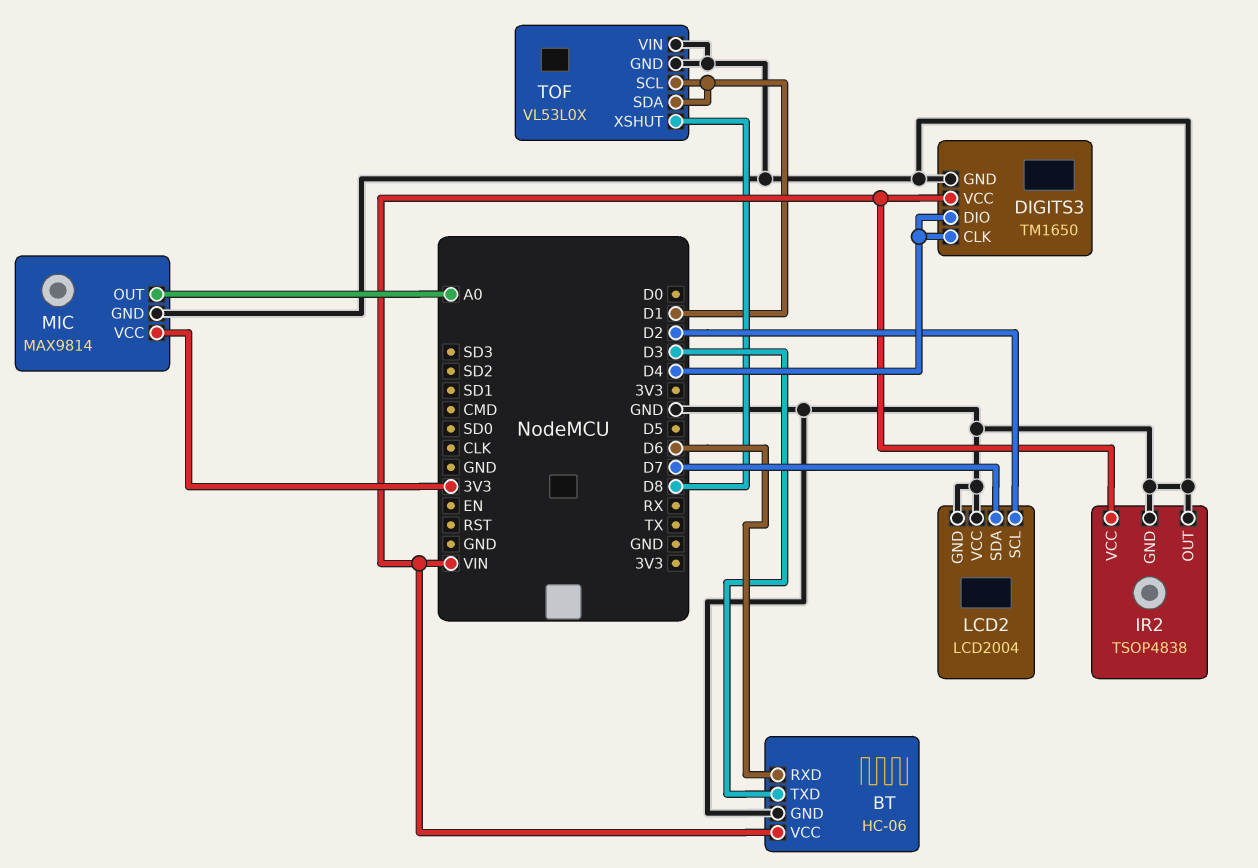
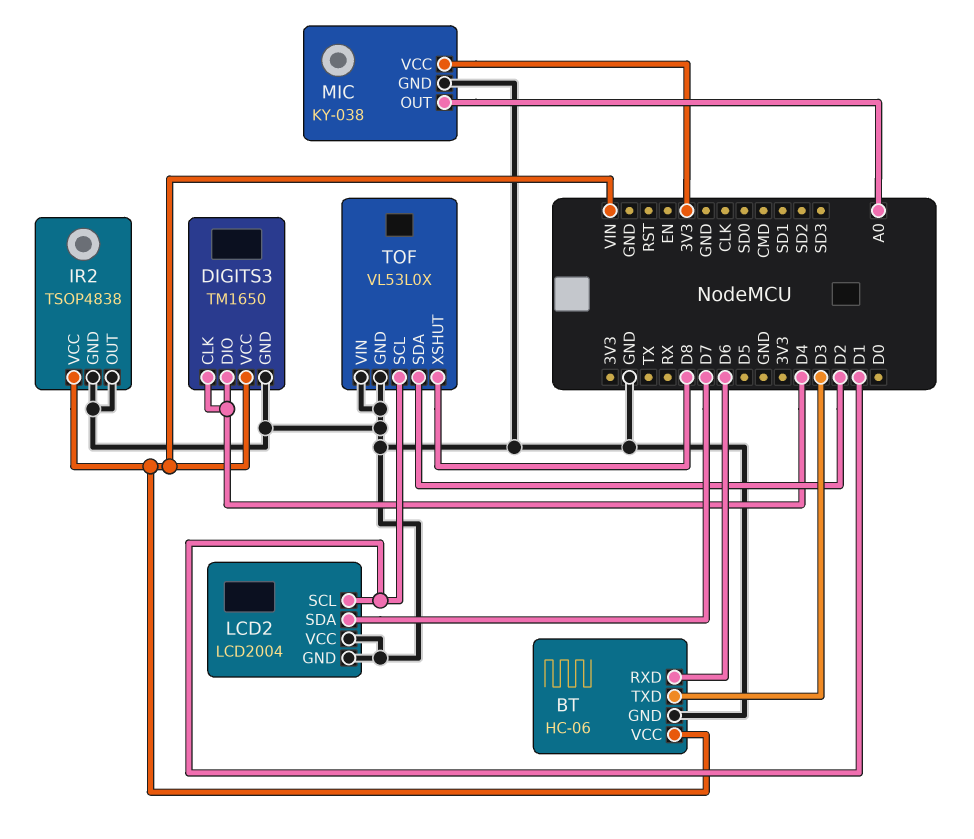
LCD2 pin SCL: D2 -> D1
MIC: MAX9814 -> KY-038
TOF pin SDA: D1 -> D2

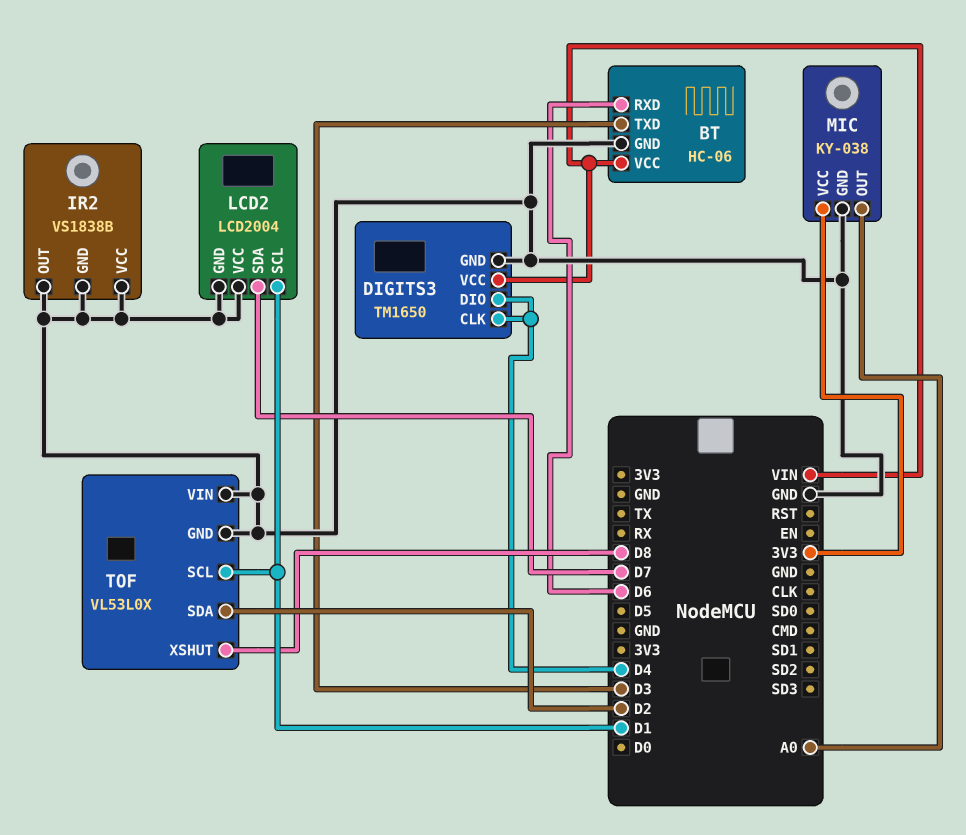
IR2: TSOP4838 -> VS1838B
IR2 pin VCC: VIN -> GND

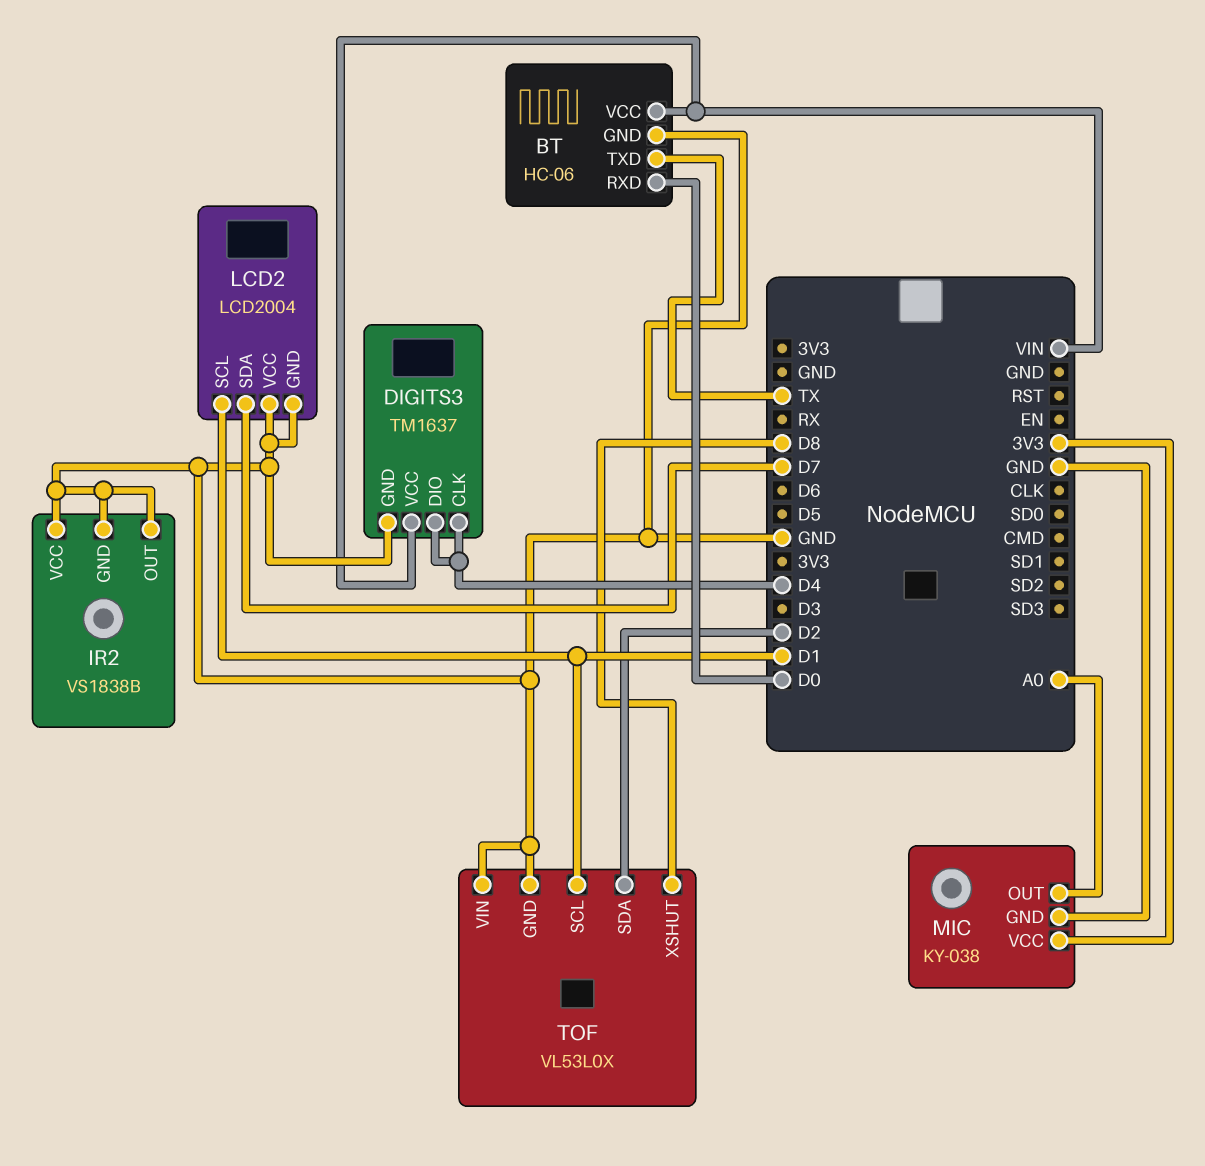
BT pin RXD: D6 -> D0
BT pin TXD: D3 -> TX
DIGITS3: TM1650 -> TM1637

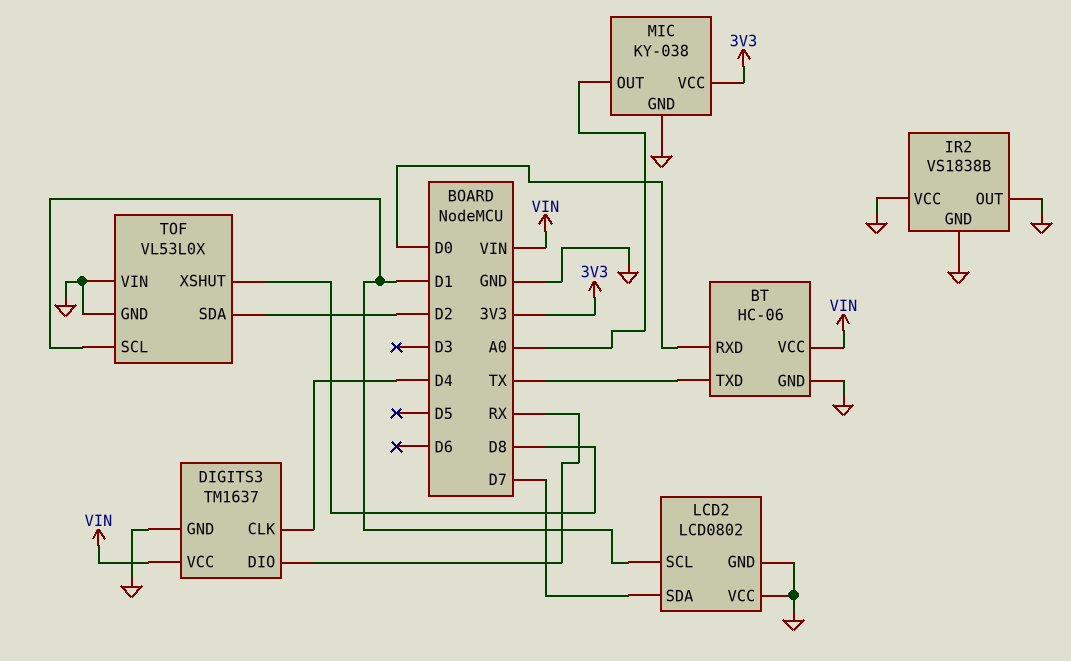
DIGITS3 pin DIO: D4 -> RX
LCD2: LCD2004 -> LCD0802

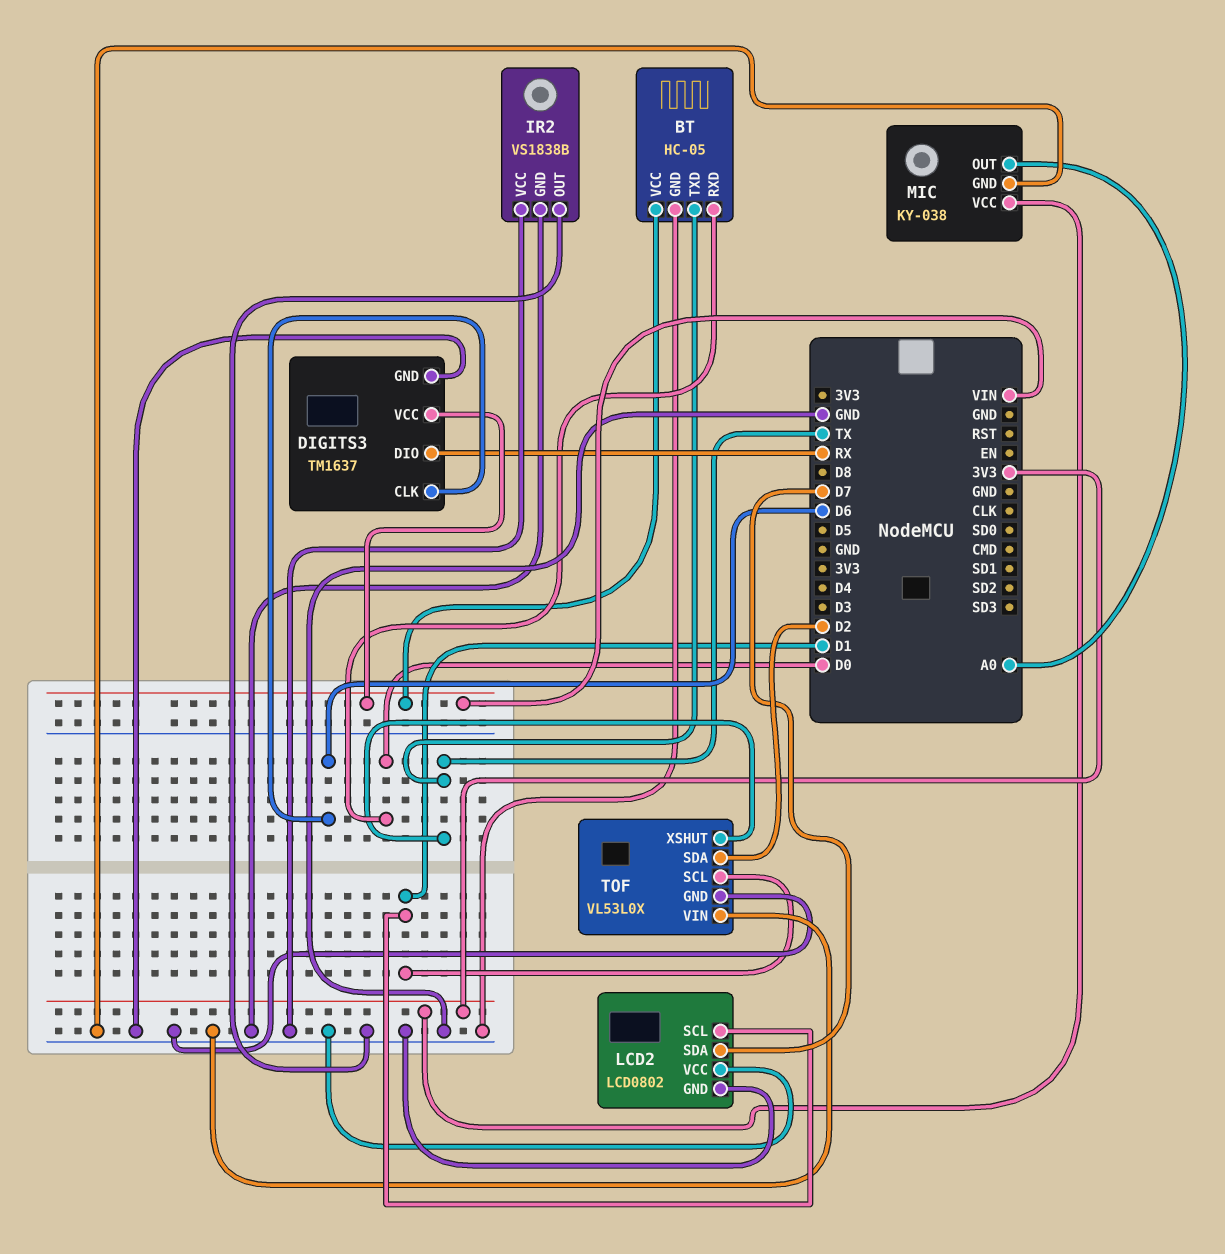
BT: HC-06 -> HC-05
DIGITS3 pin CLK: D4 -> D6
TOF pin XSHUT: D8 -> TX

